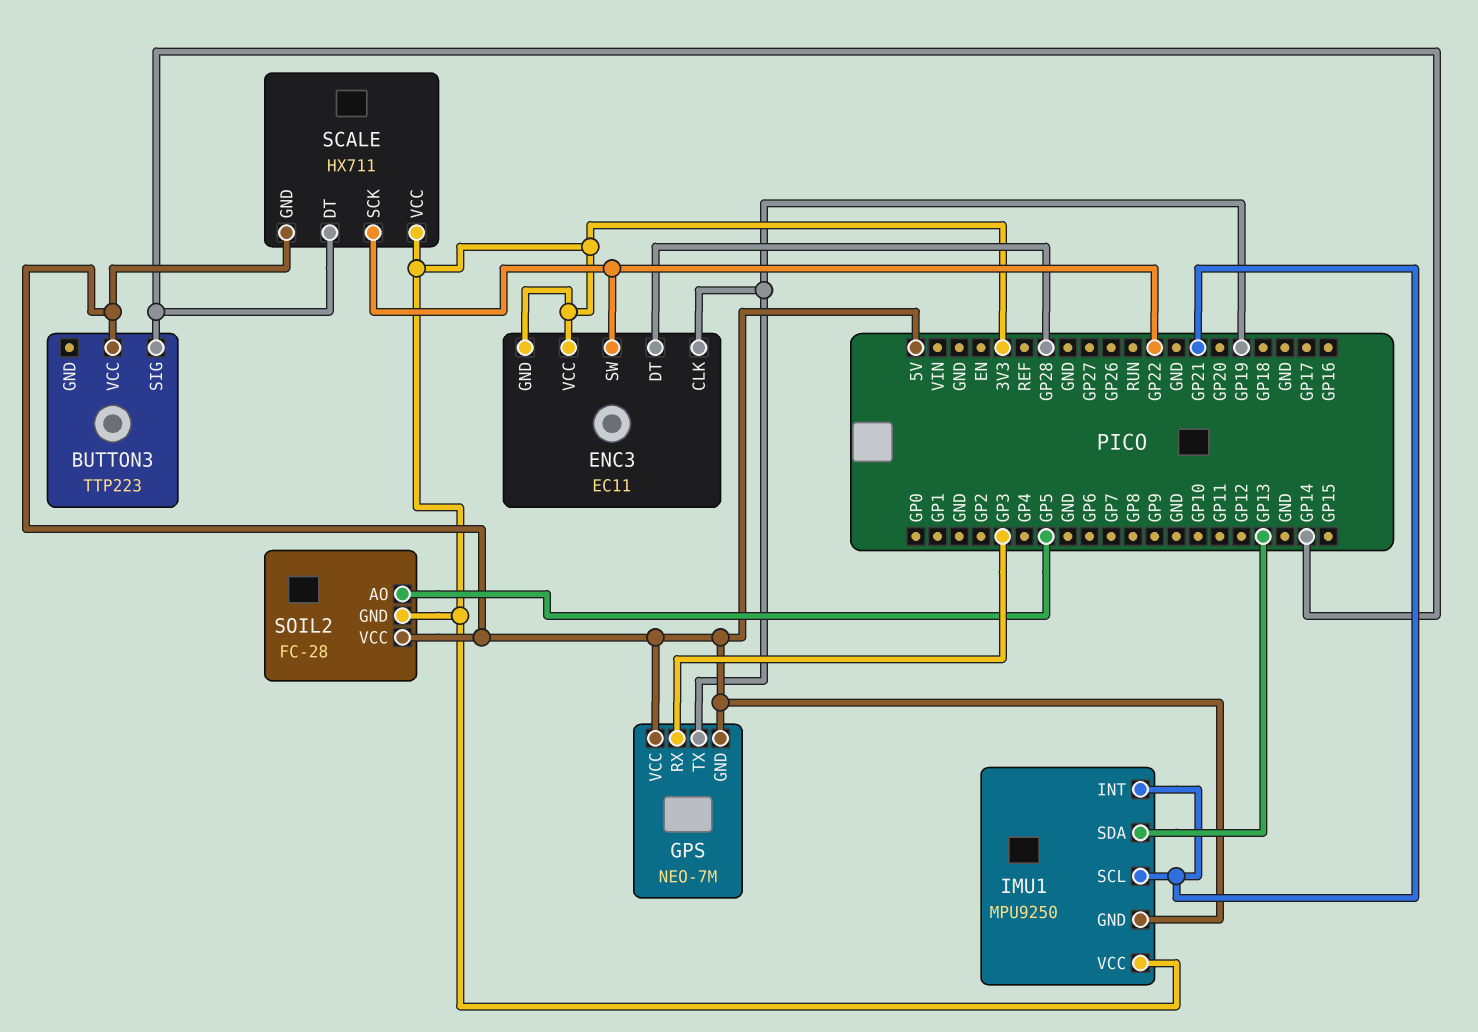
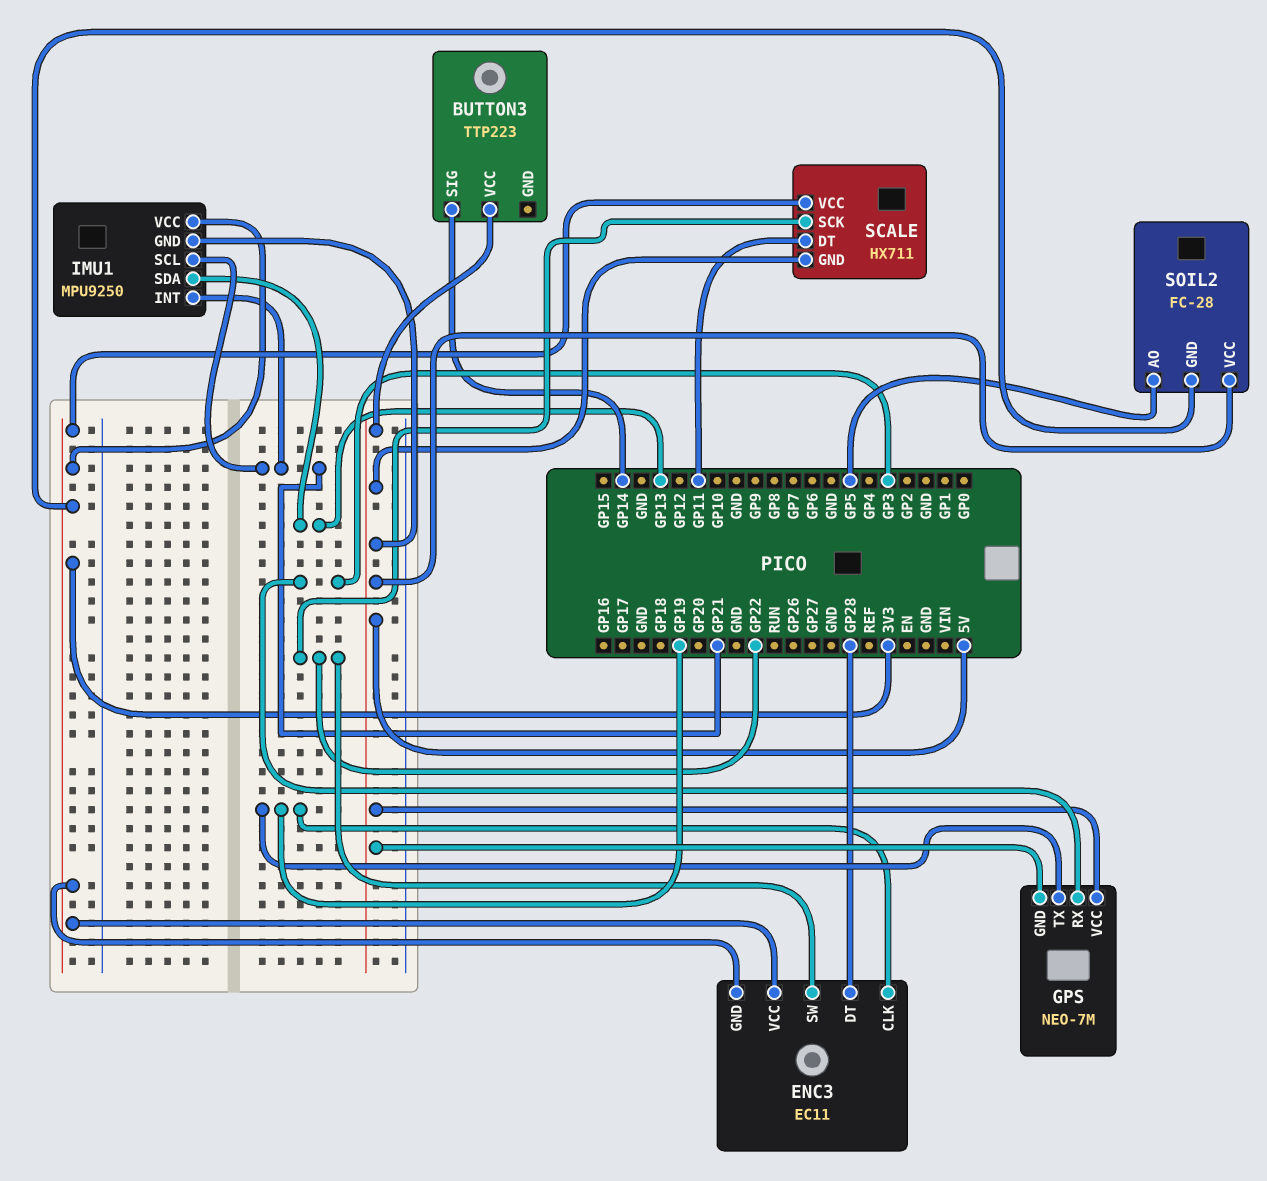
SCALE pin DT: GP14 -> GP11

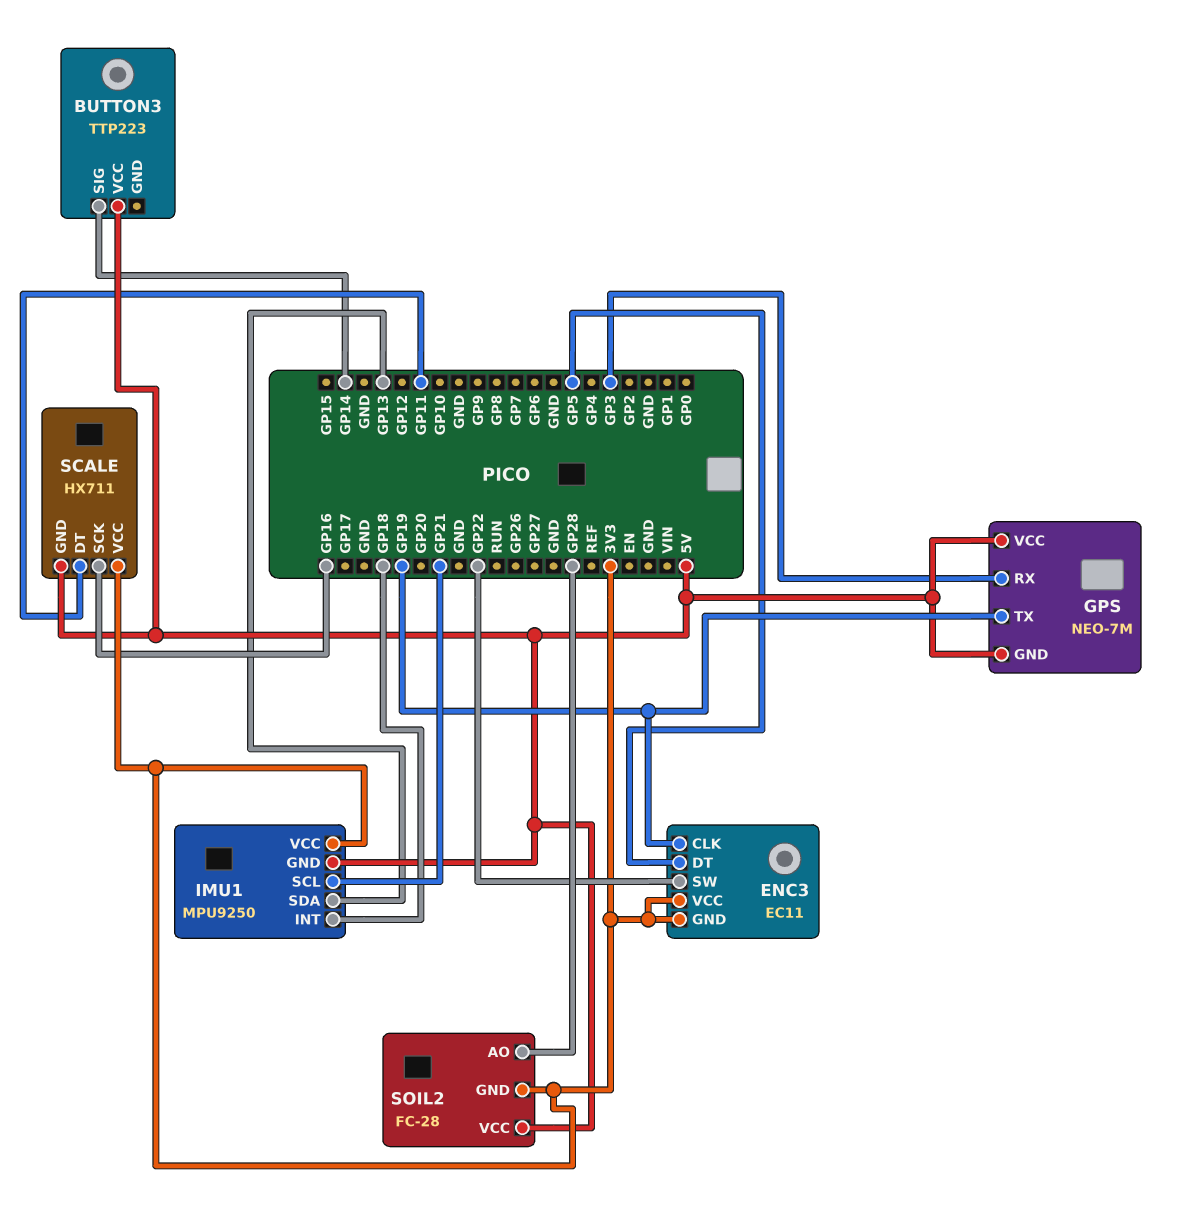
ENC3 pin DT: GP28 -> GP5
IMU1 pin INT: GP21 -> GP18
SCALE pin SCK: GP22 -> GP16
SOIL2 pin AO: GP5 -> GP28

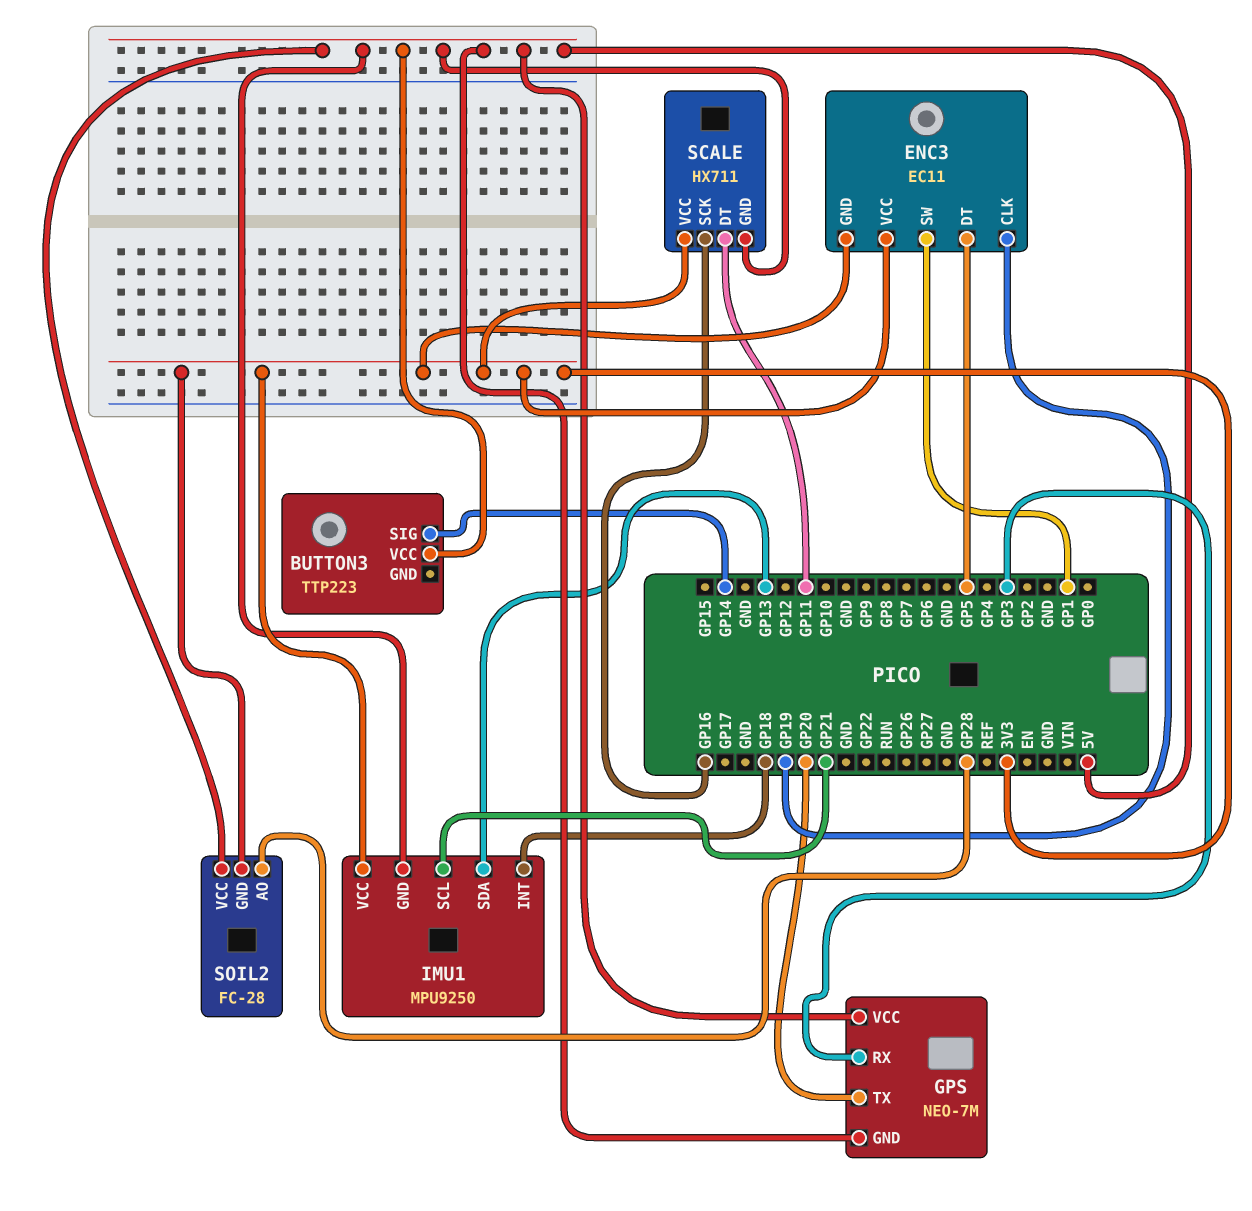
ENC3 pin SW: GP22 -> GP1
GPS pin TX: GP19 -> GP20

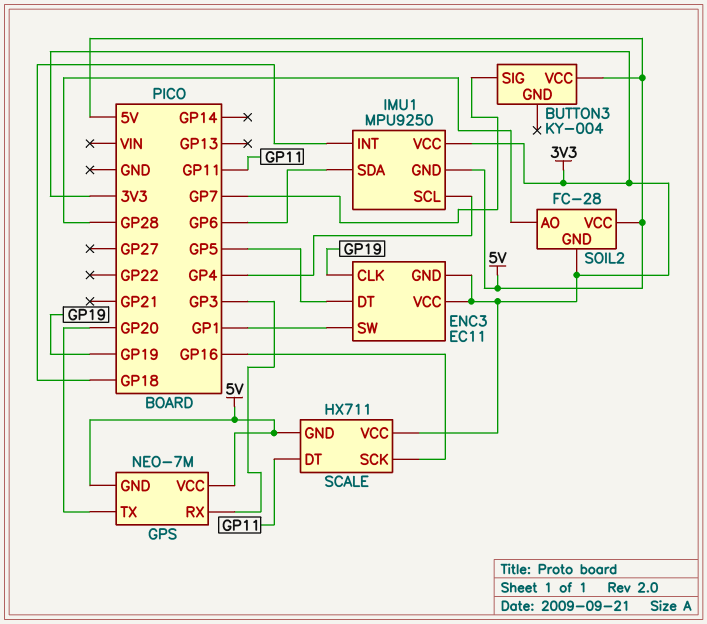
BUTTON3: TTP223 -> KY-004
BUTTON3 pin SIG: GP14 -> GP7
IMU1 pin SCL: GP21 -> GP4
IMU1 pin SDA: GP13 -> GP6

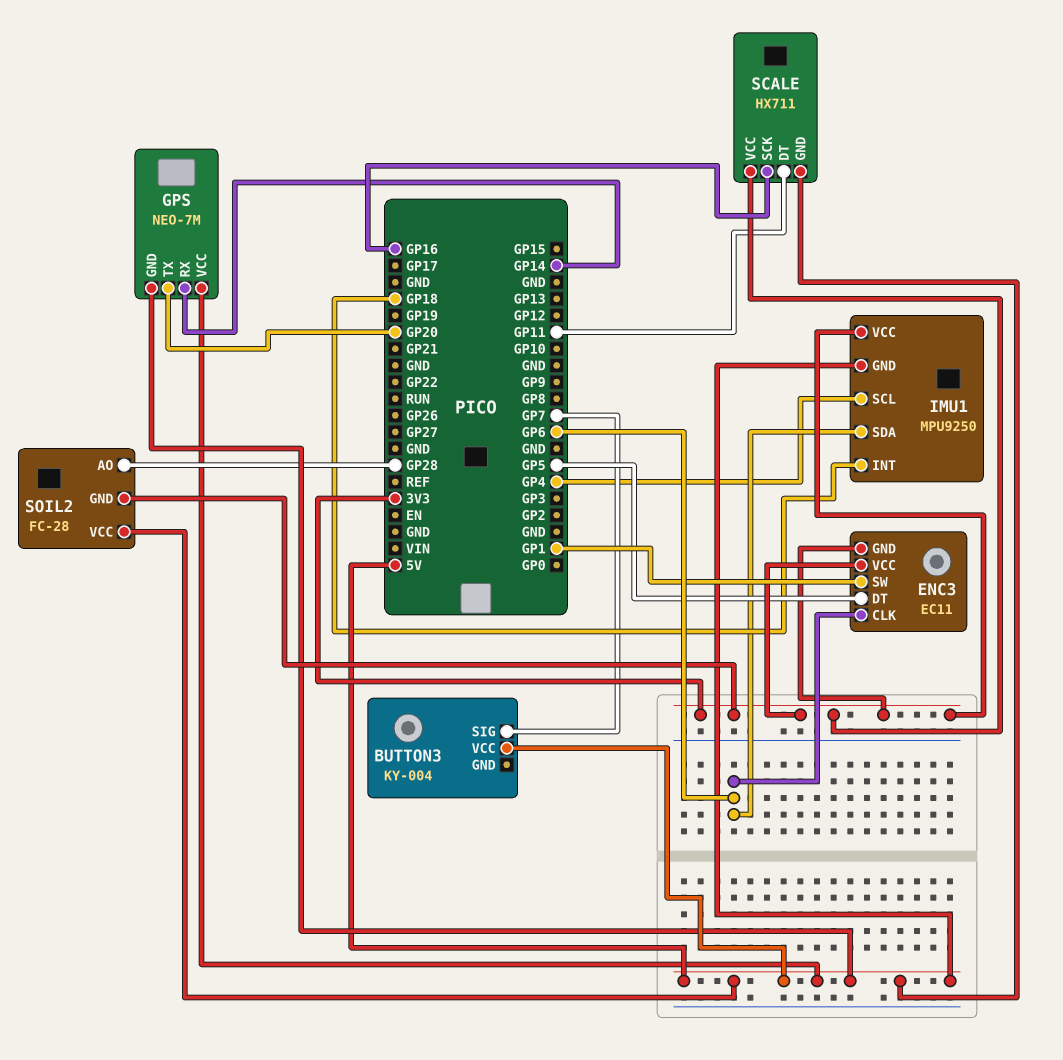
ENC3 pin CLK: GP19 -> GP6
GPS pin RX: GP3 -> GP14

